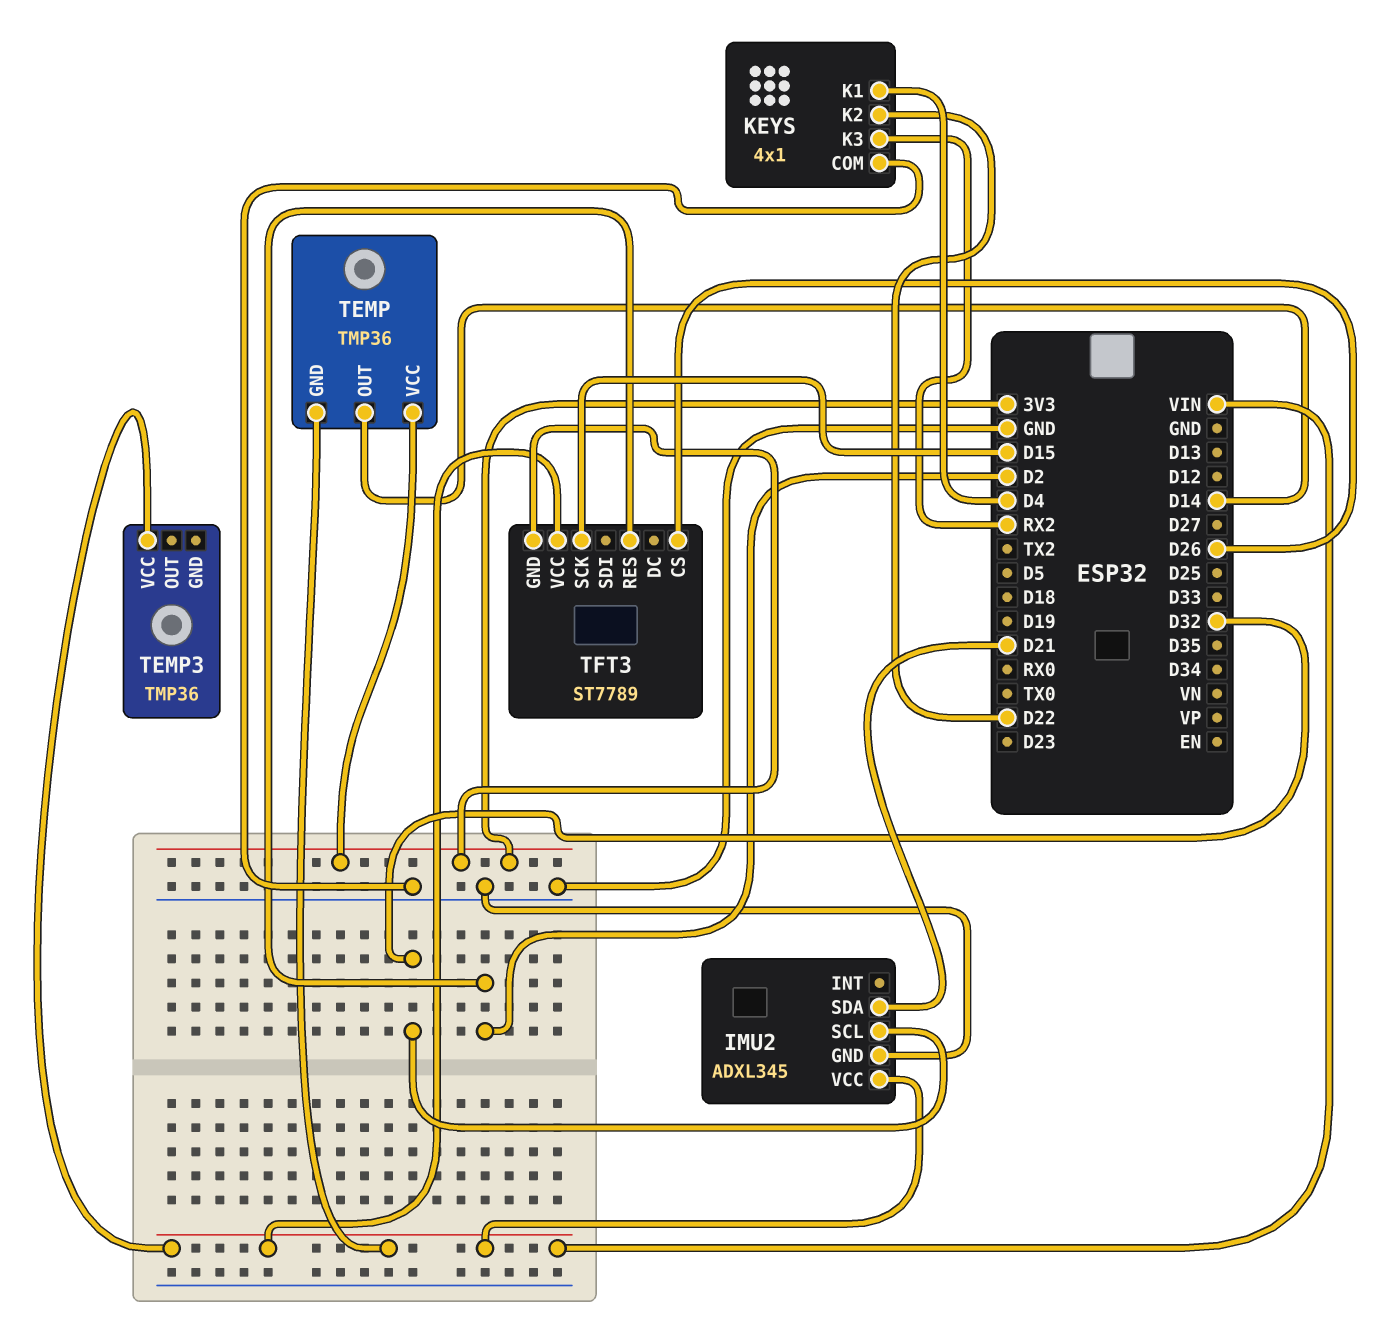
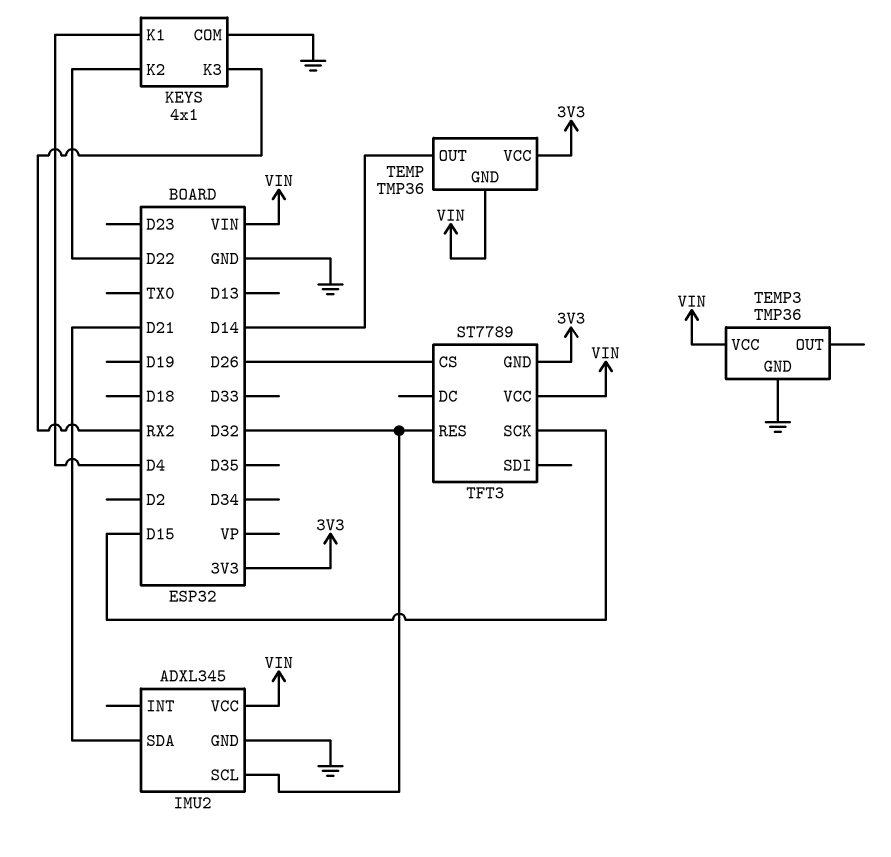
TEMP3 pin GND: none -> GND
TFT3 pin RES: D2 -> D32

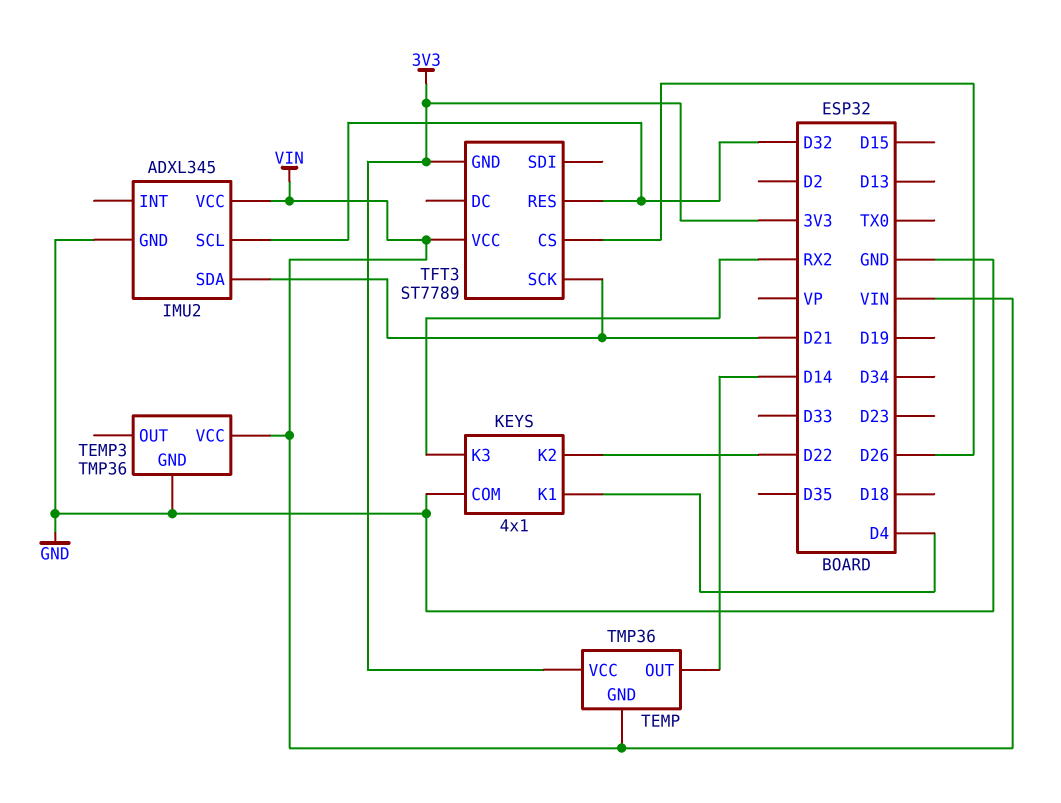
TFT3 pin SCK: D15 -> D21

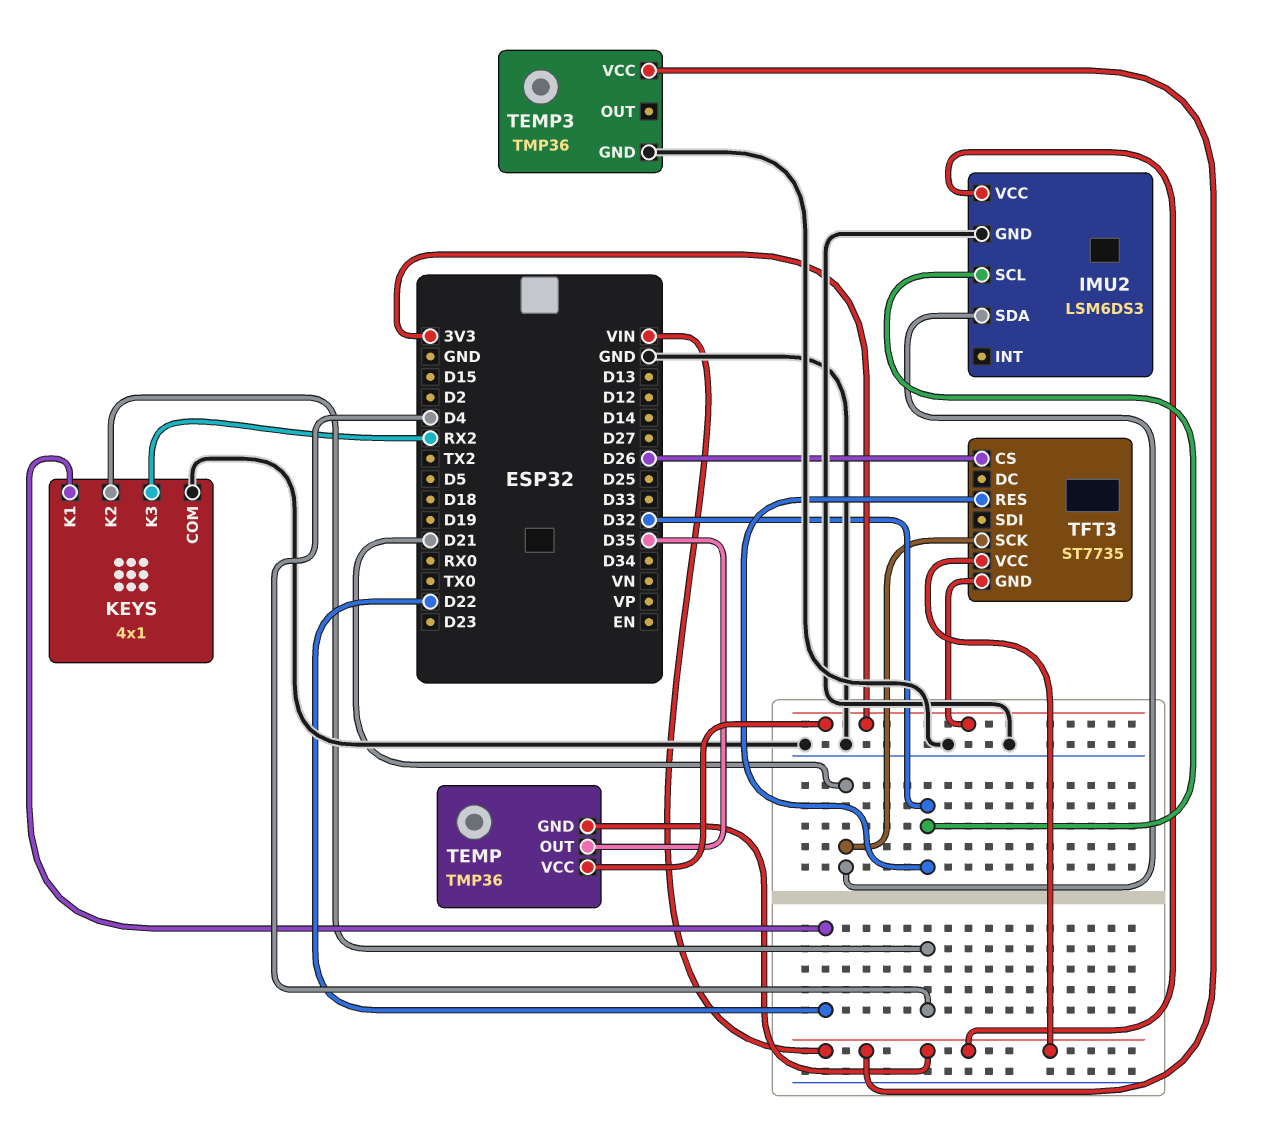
IMU2: ADXL345 -> LSM6DS3
KEYS pin K1: D4 -> D22
KEYS pin K2: D22 -> D4
TEMP pin OUT: D14 -> D35
TFT3: ST7789 -> ST7735

